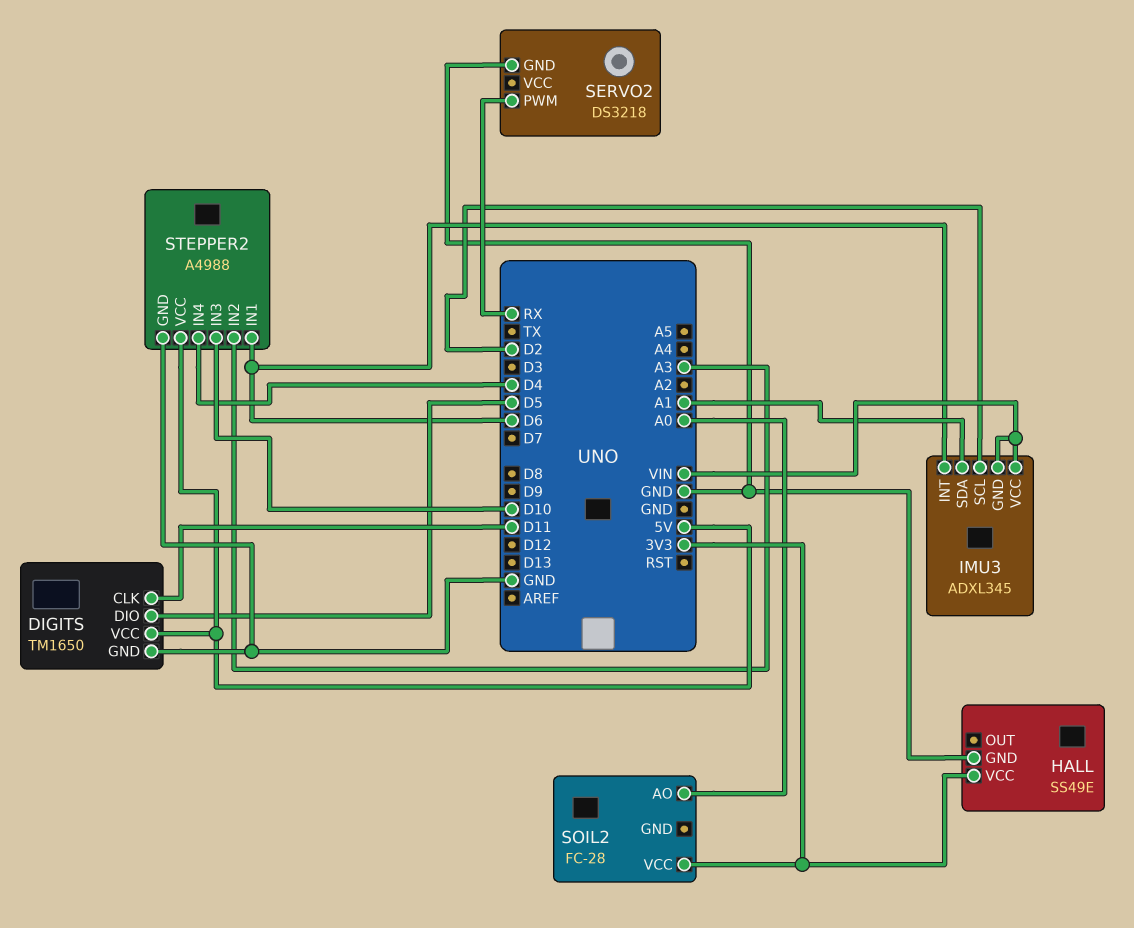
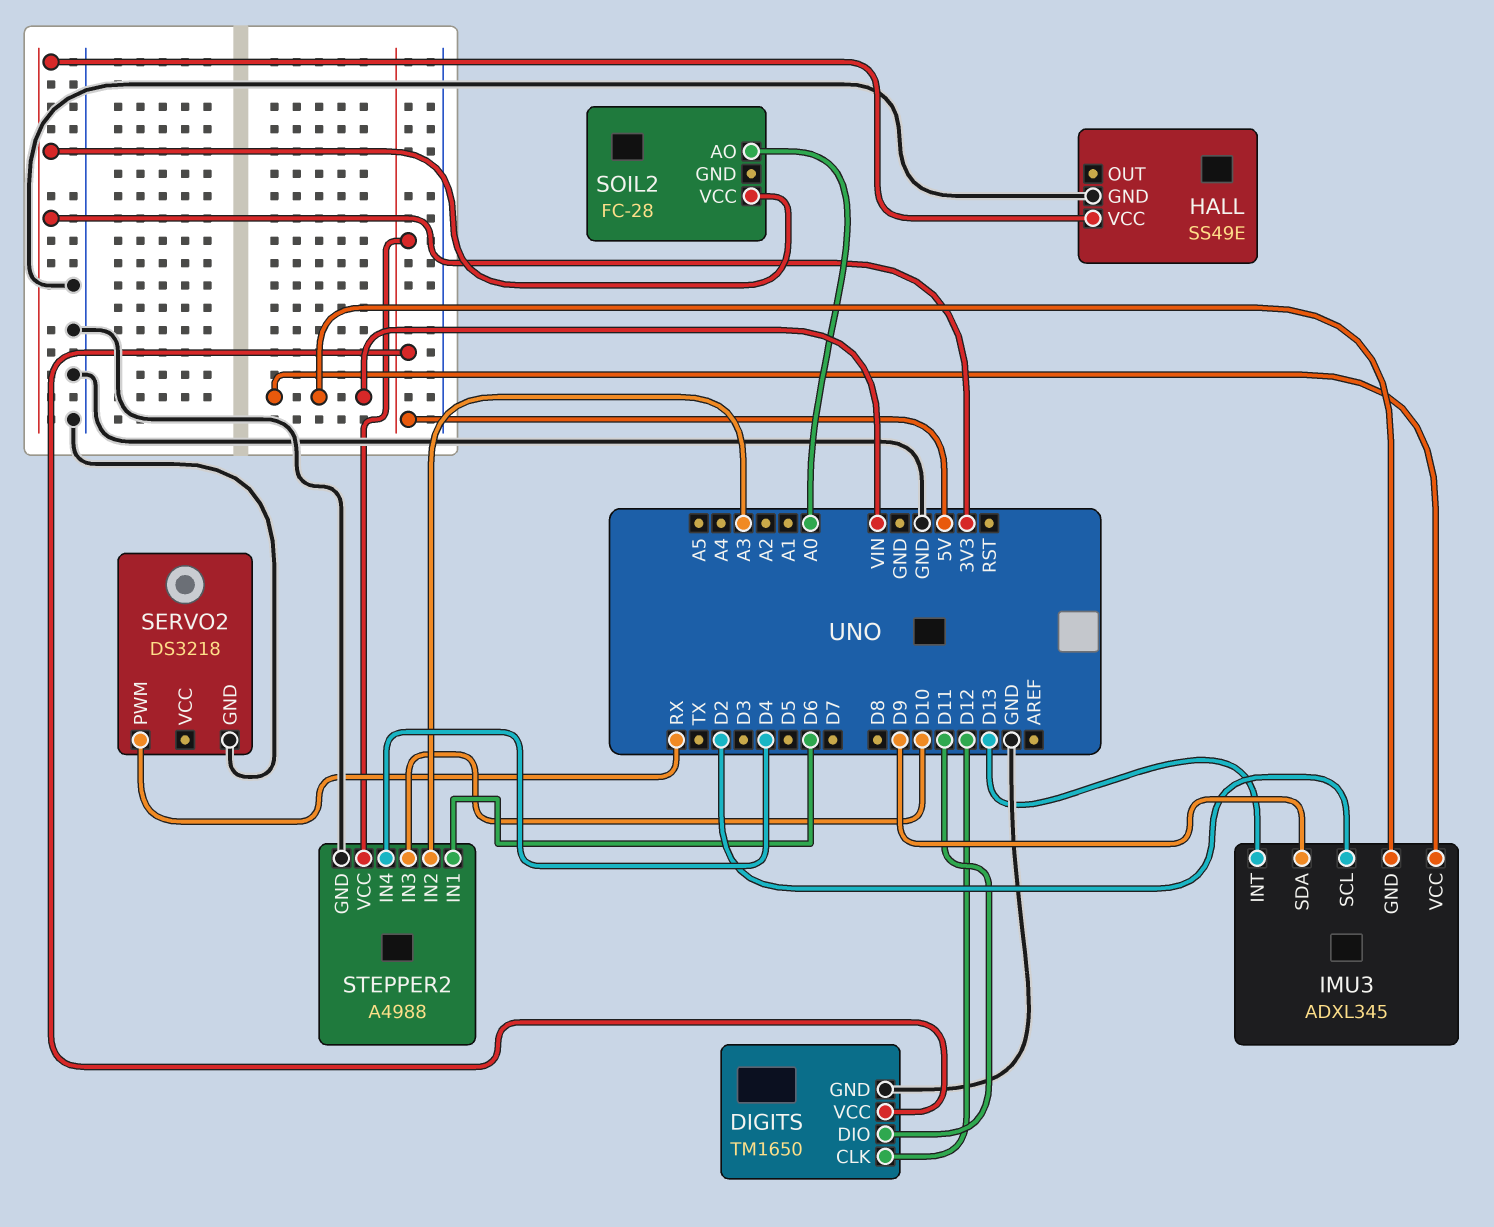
DIGITS pin CLK: D11 -> D12
DIGITS pin DIO: D5 -> D11
IMU3 pin INT: D6 -> D13
IMU3 pin SDA: A1 -> D9

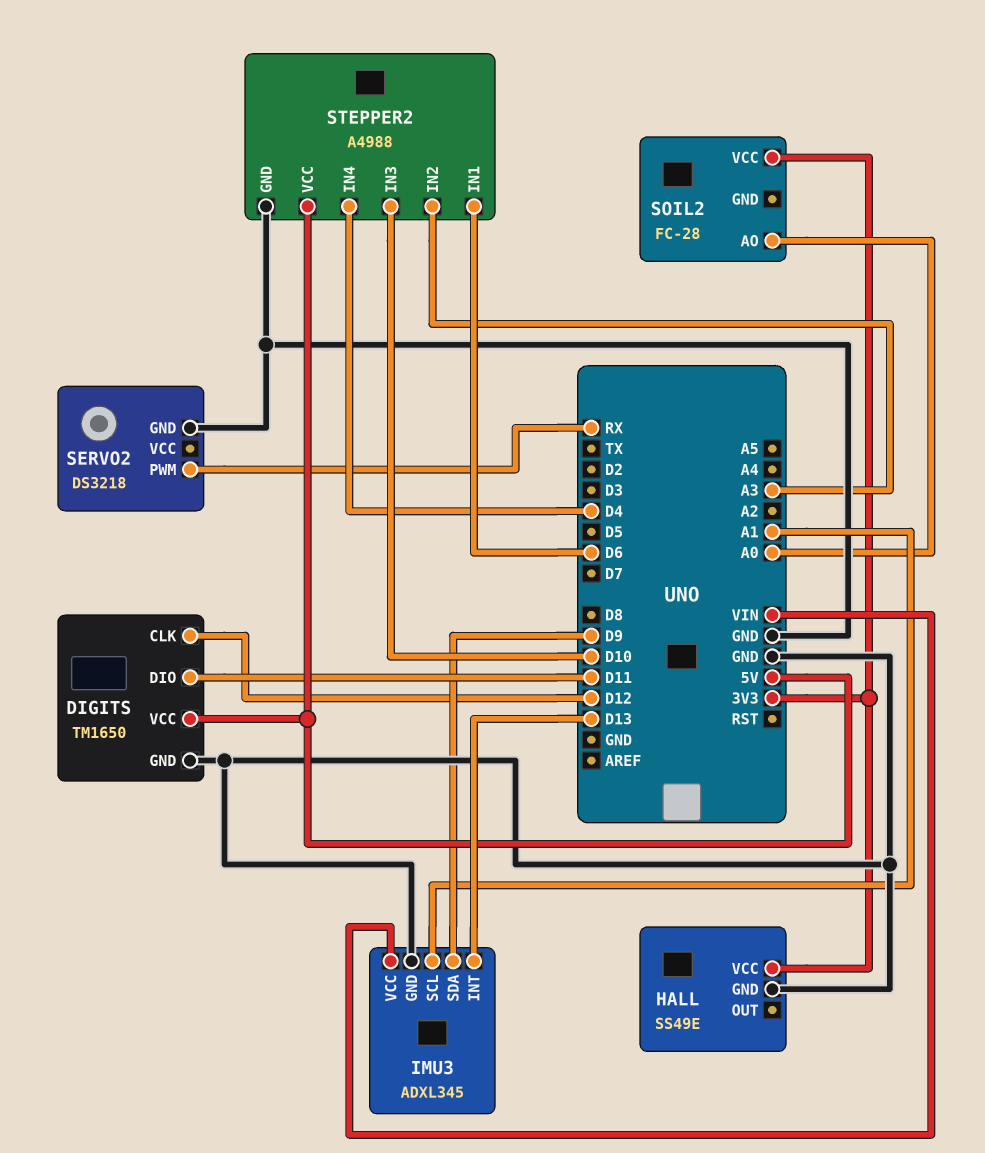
IMU3 pin GND: VIN -> GND
IMU3 pin SCL: D2 -> A1

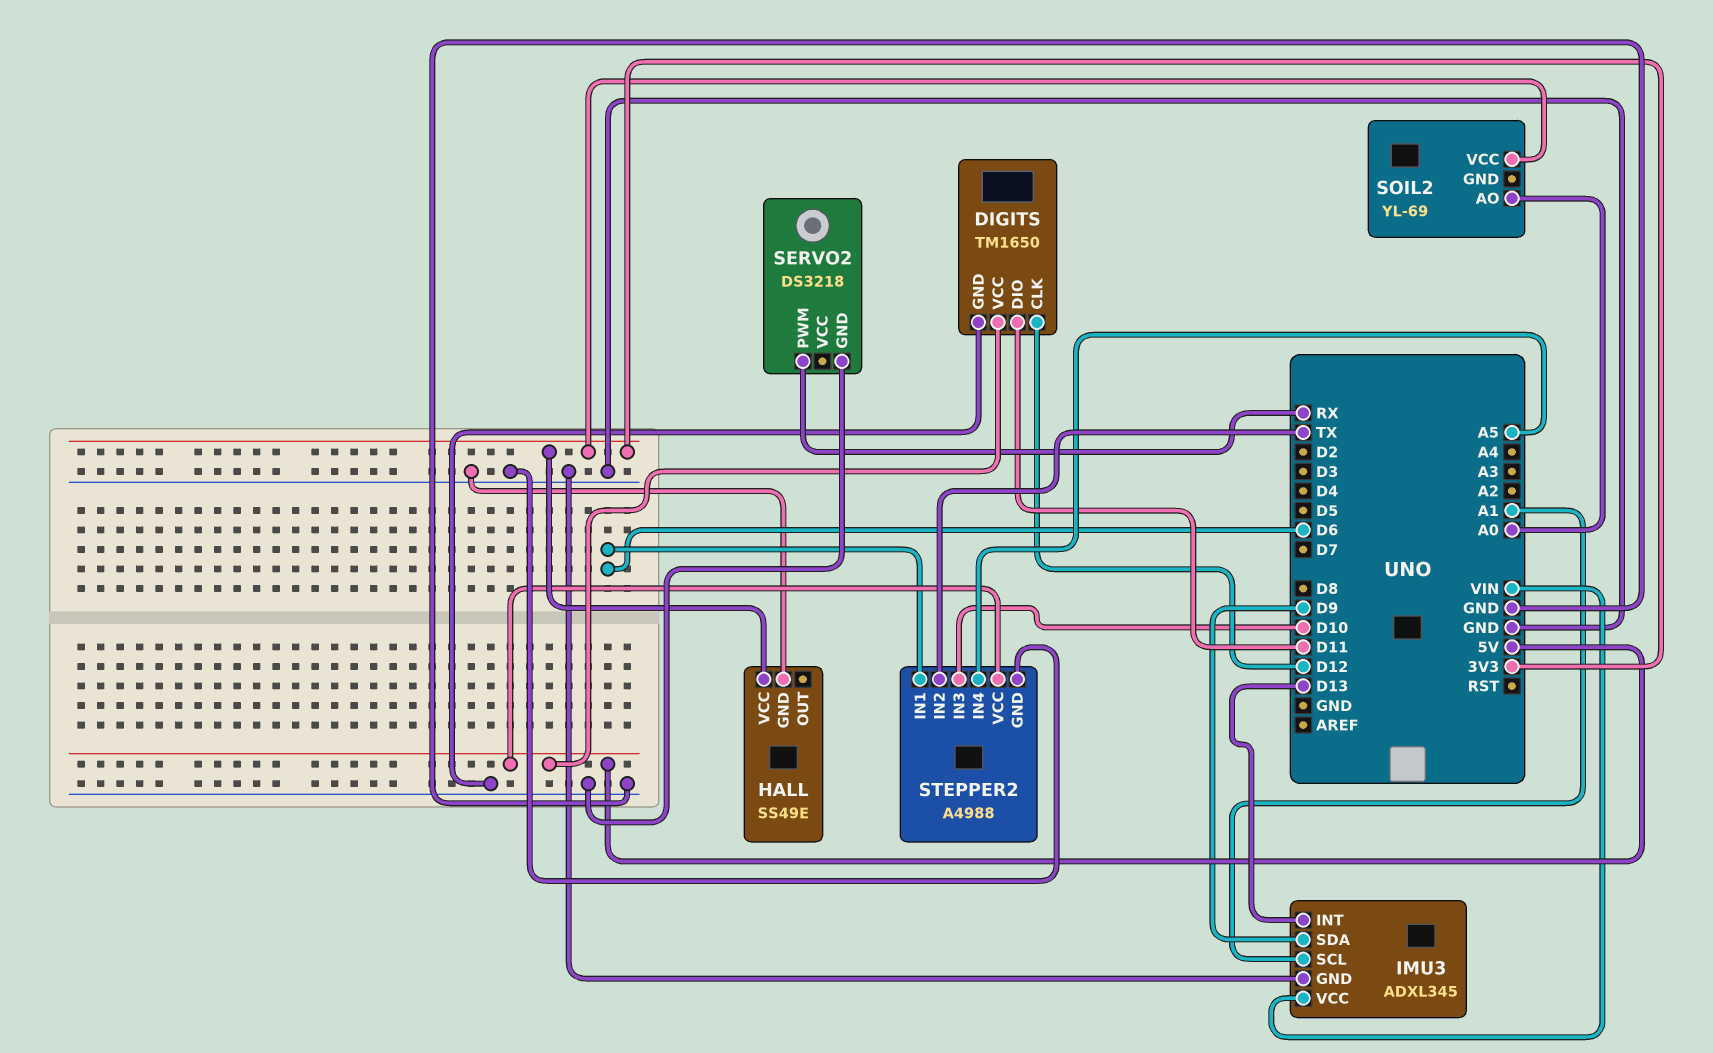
SOIL2: FC-28 -> YL-69
STEPPER2 pin IN2: A3 -> TX
STEPPER2 pin IN4: D4 -> A5

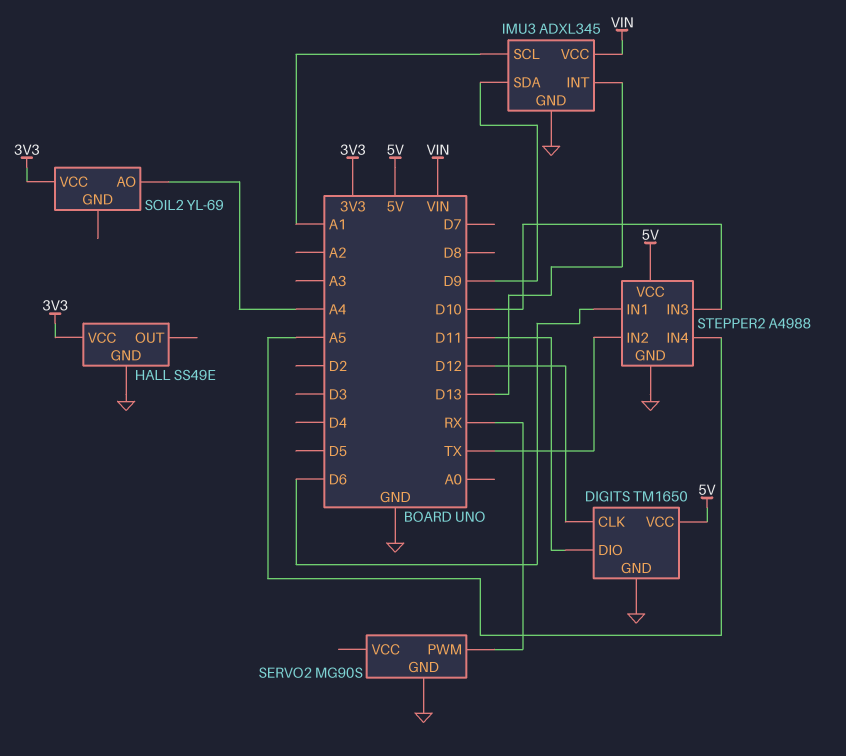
SERVO2: DS3218 -> MG90S
SOIL2 pin AO: A0 -> A4

